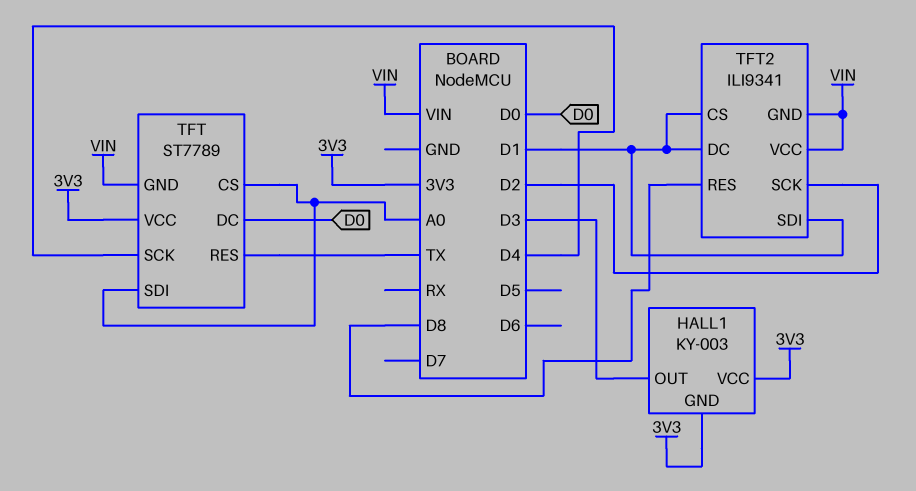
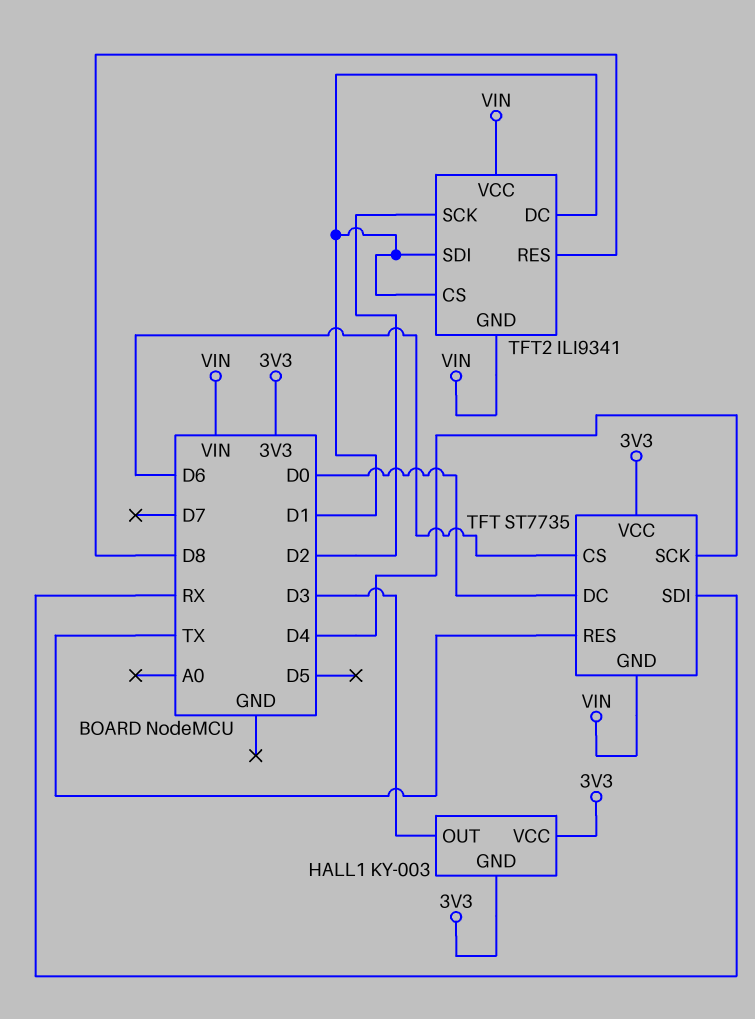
TFT: ST7789 -> ST7735
TFT pin CS: A0 -> D6
TFT pin SDI: A0 -> RX

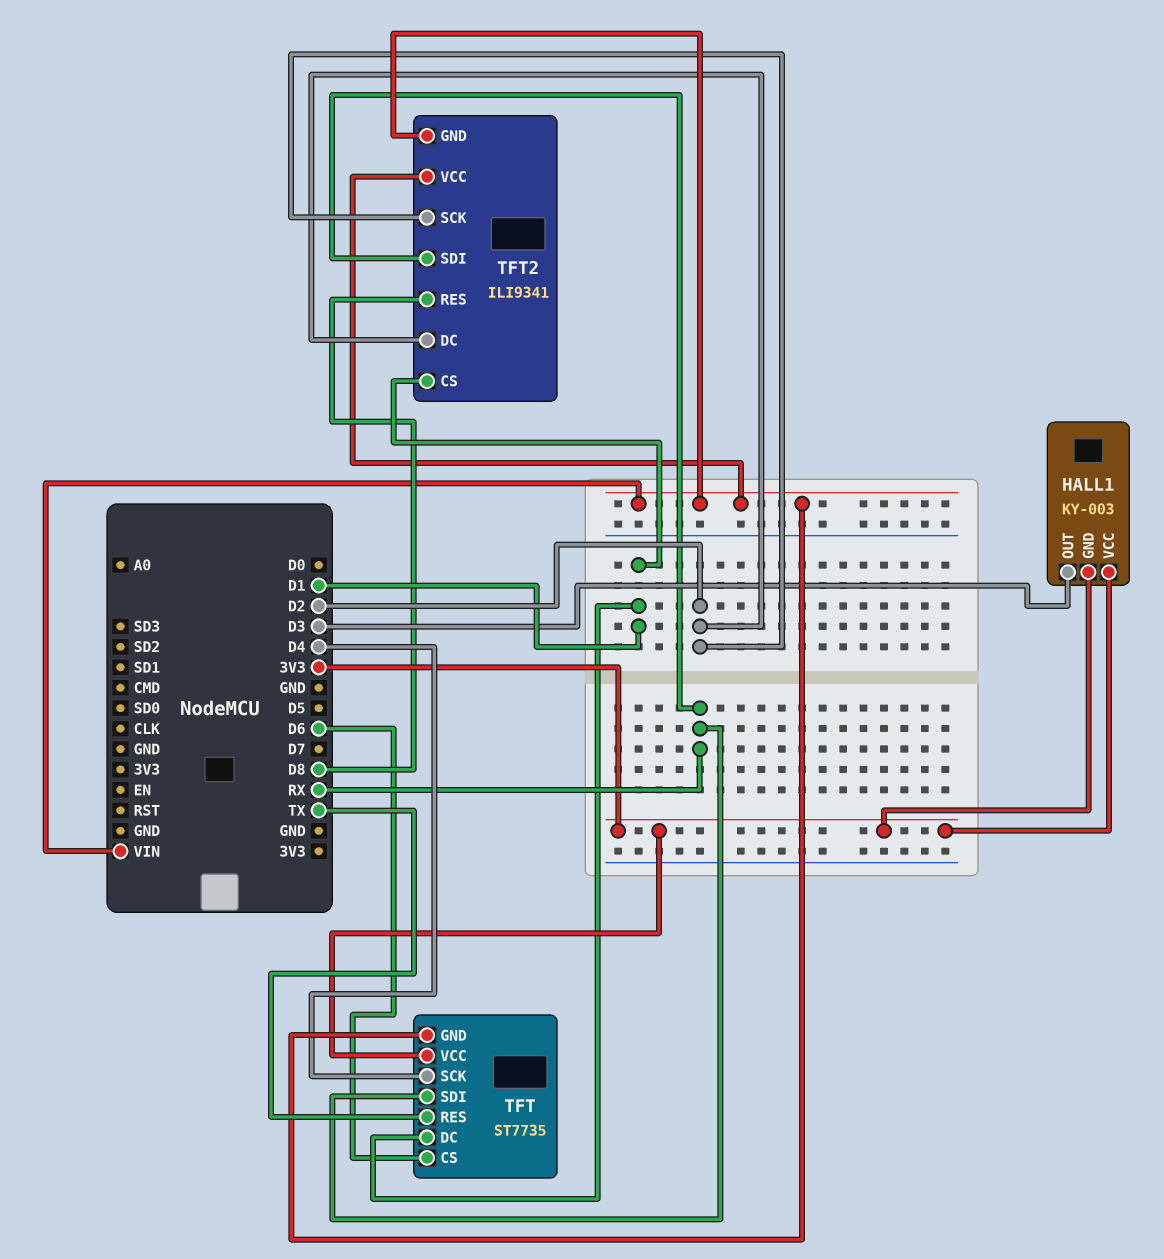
TFT pin DC: D0 -> D1
TFT2 pin DC: D1 -> D2
TFT2 pin SDI: D1 -> RX

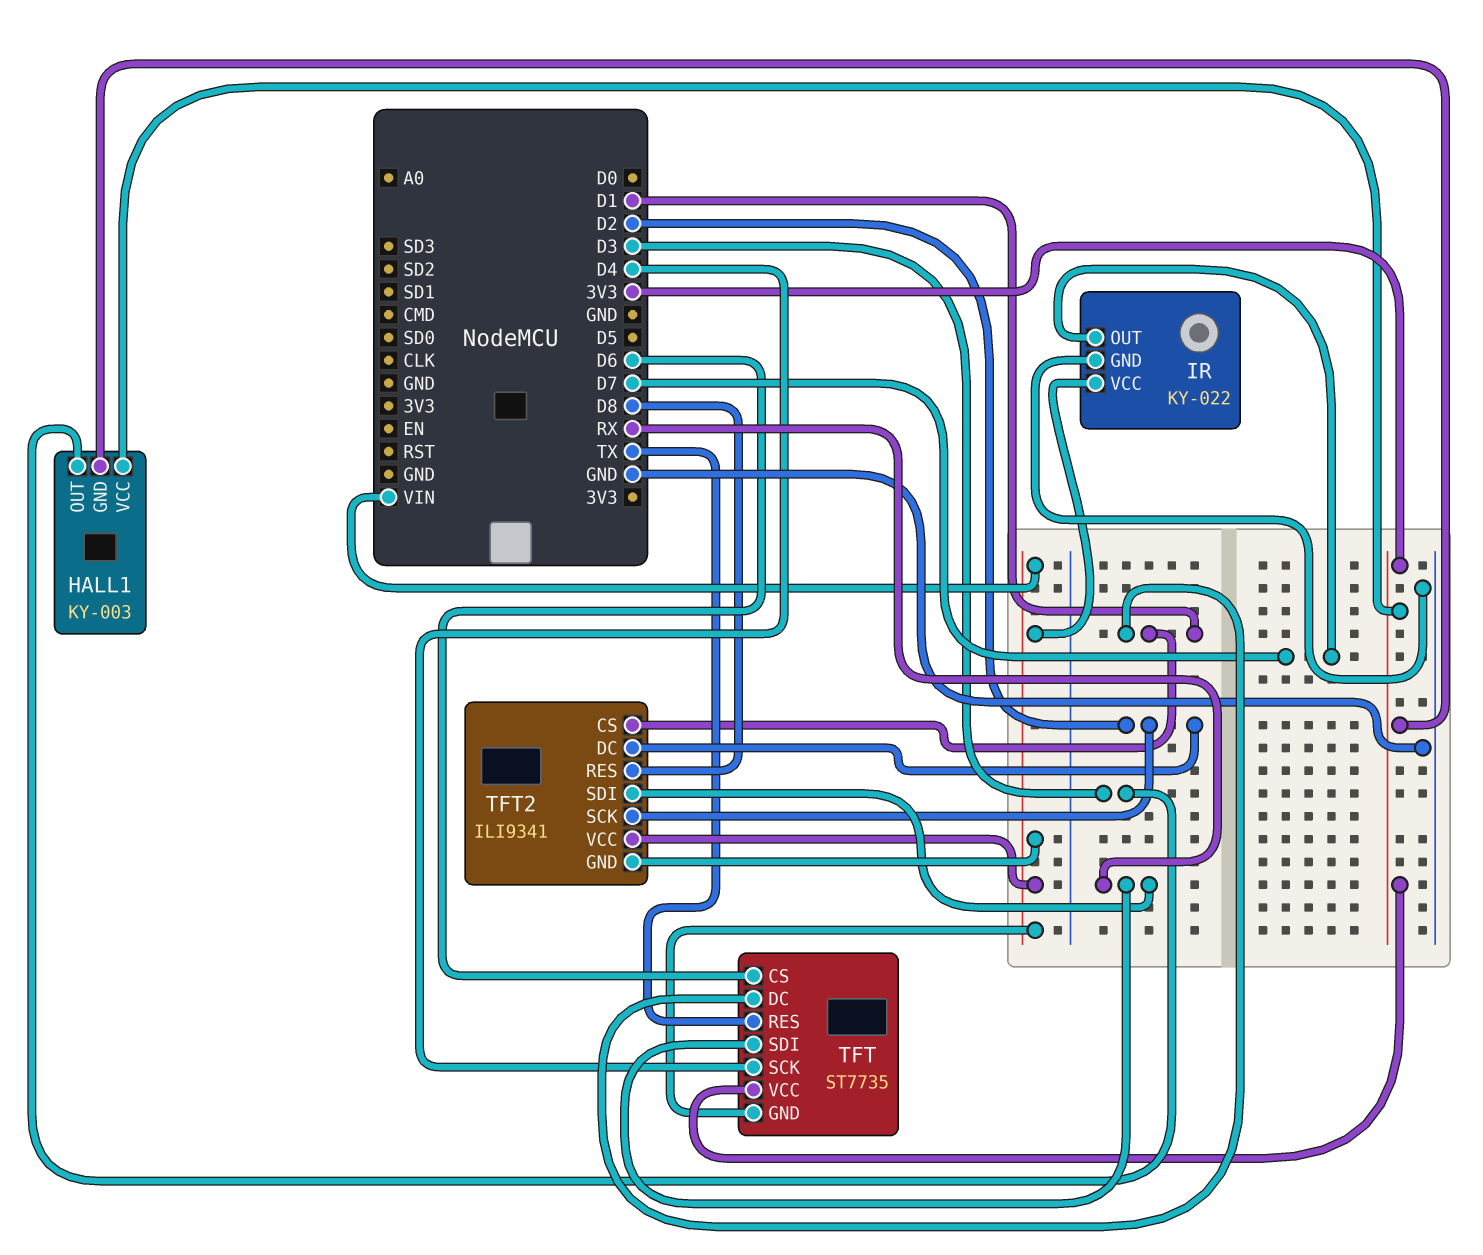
IR: none -> KY-022
IR pin GND: none -> GND
IR pin OUT: none -> D7
IR pin VCC: none -> VIN

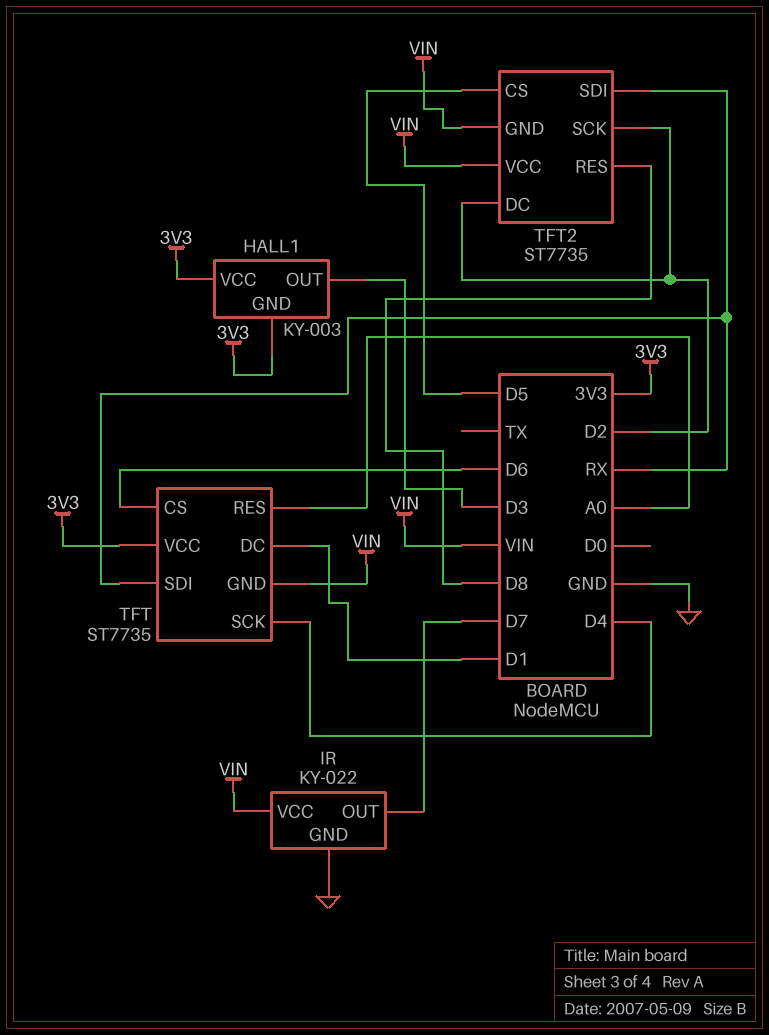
TFT pin RES: TX -> A0
TFT2: ILI9341 -> ST7735
TFT2 pin CS: D1 -> D5

